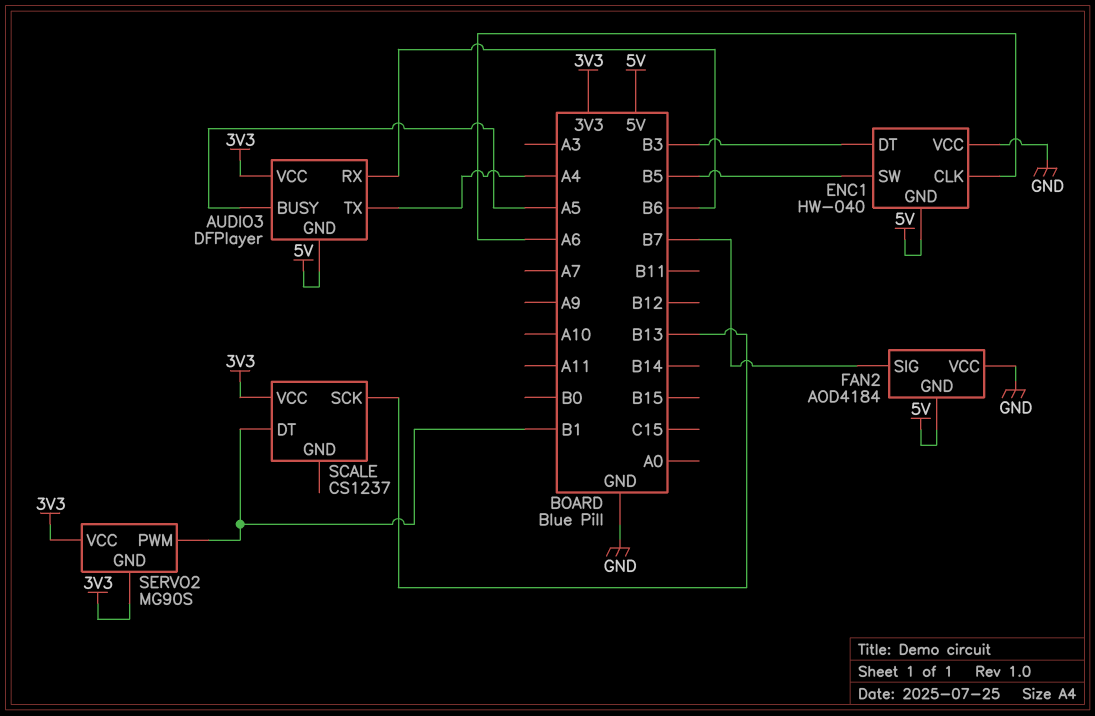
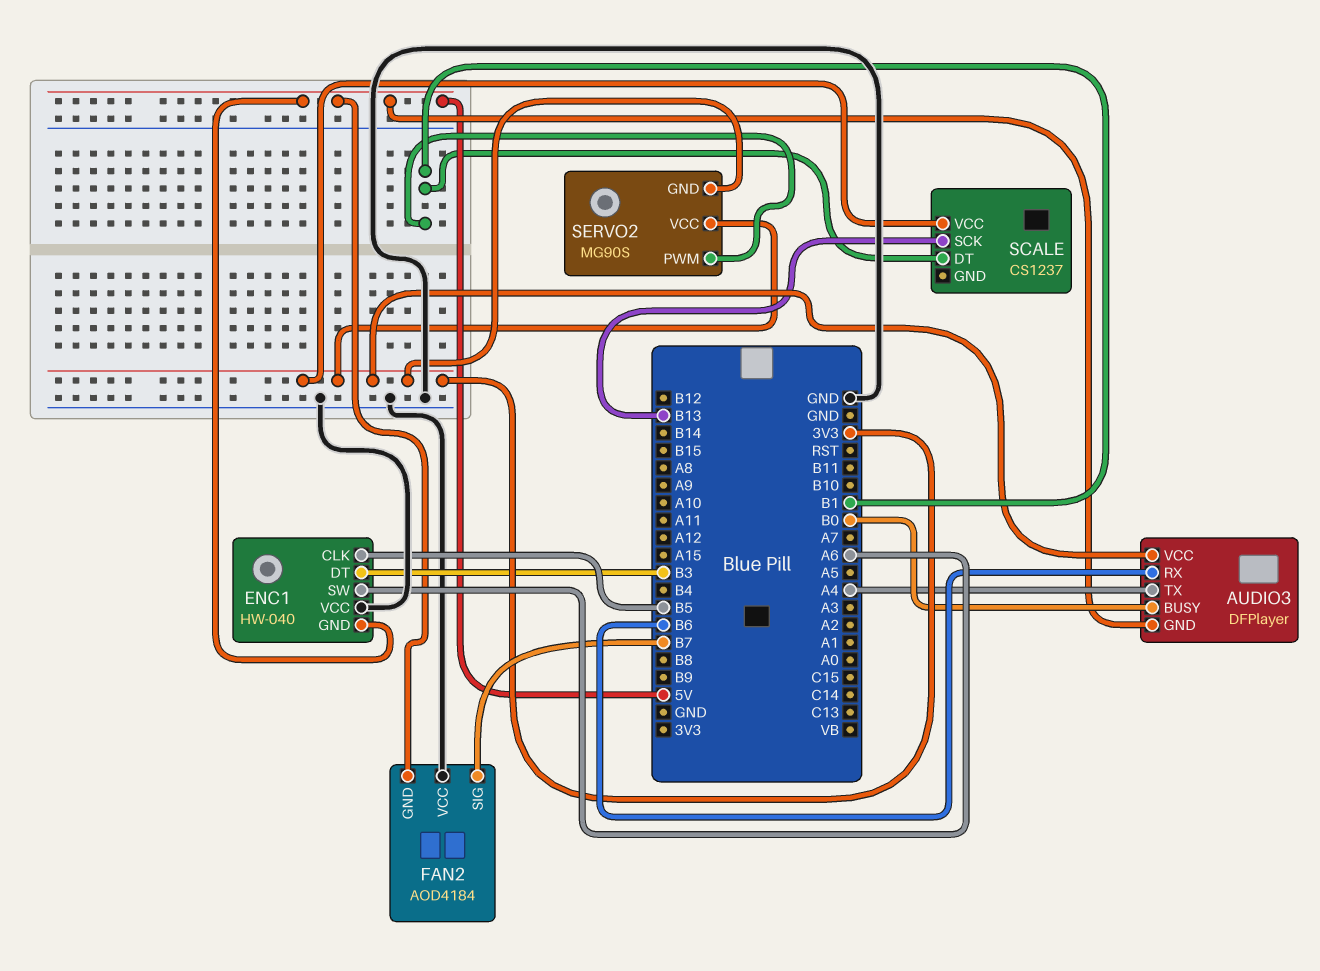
AUDIO3 pin BUSY: A5 -> B0
ENC1 pin CLK: A6 -> B5
ENC1 pin SW: B5 -> A6

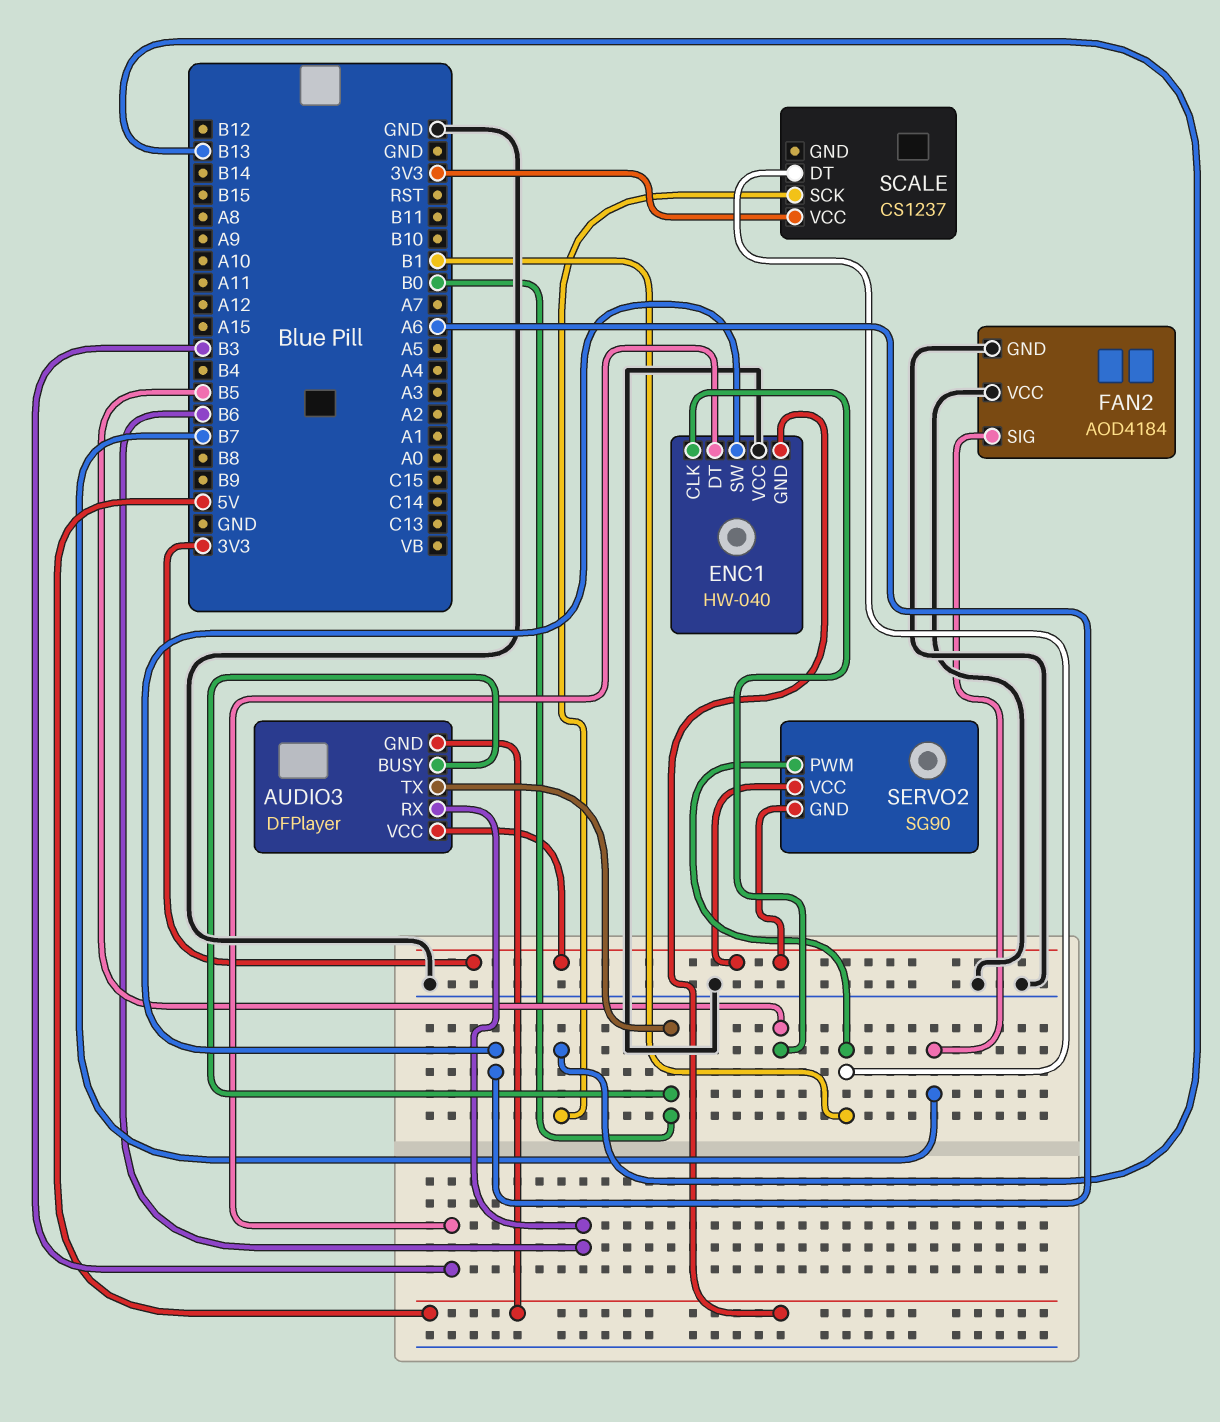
AUDIO3 pin TX: A4 -> B0
FAN2 pin GND: 5V -> GND
SERVO2: MG90S -> SG90

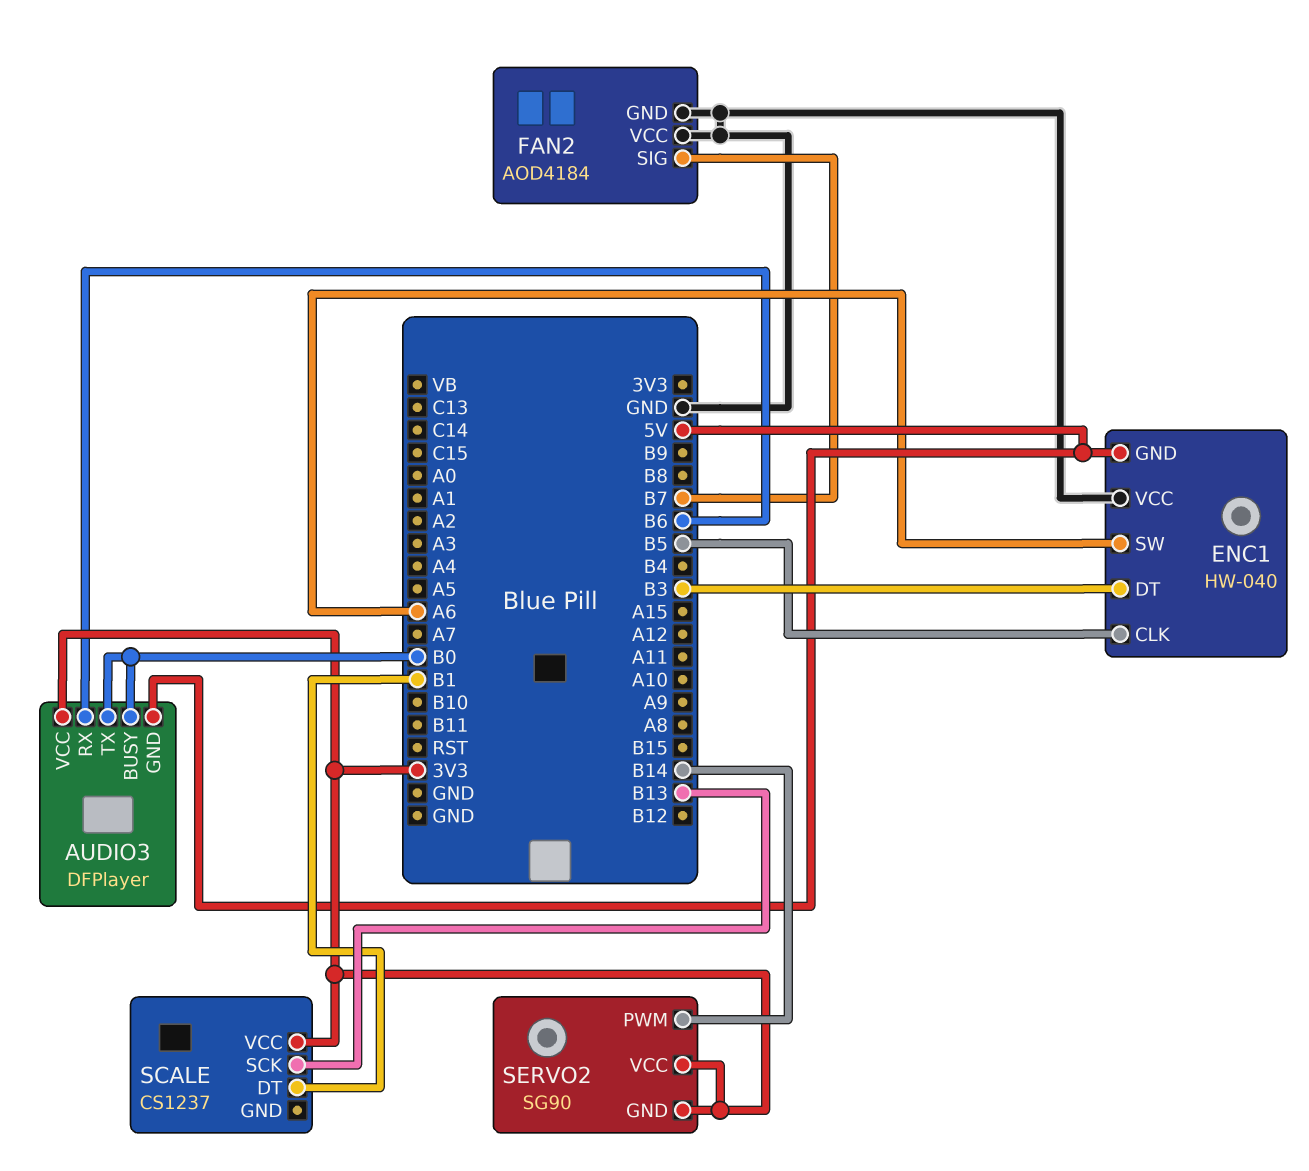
SERVO2 pin PWM: B1 -> B14

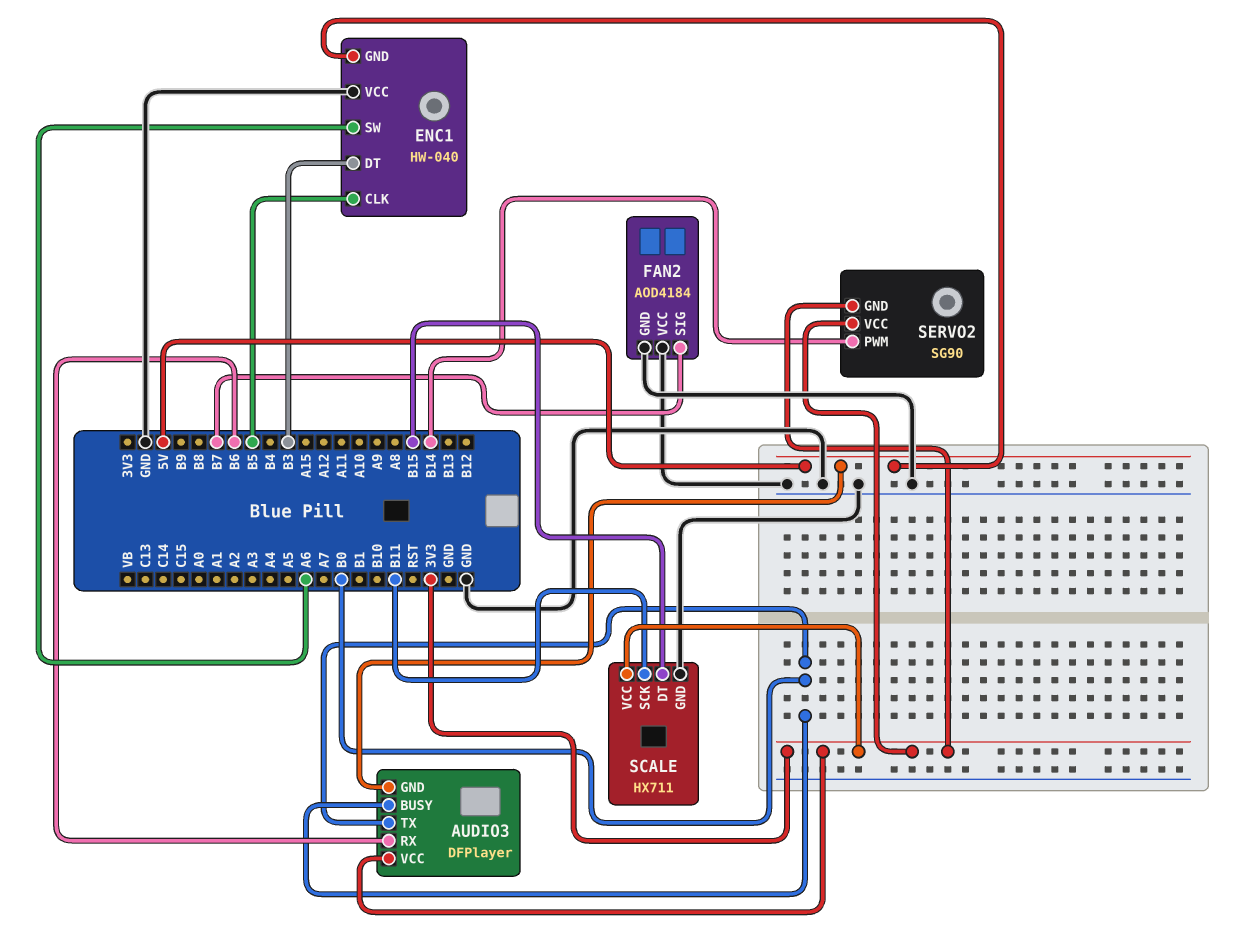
SCALE: CS1237 -> HX711
SCALE pin DT: B1 -> B15
SCALE pin GND: none -> GND
SCALE pin SCK: B13 -> B11

